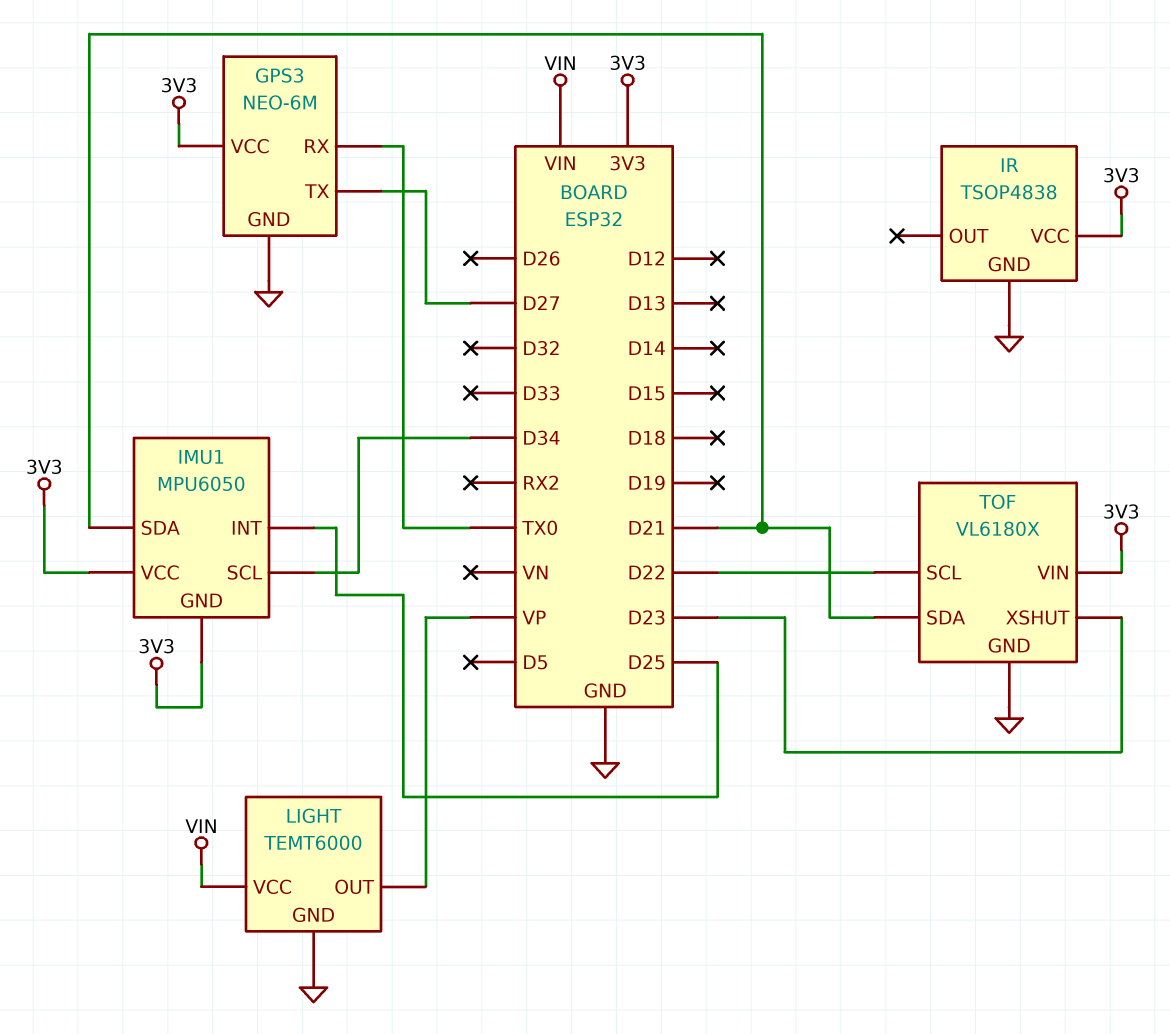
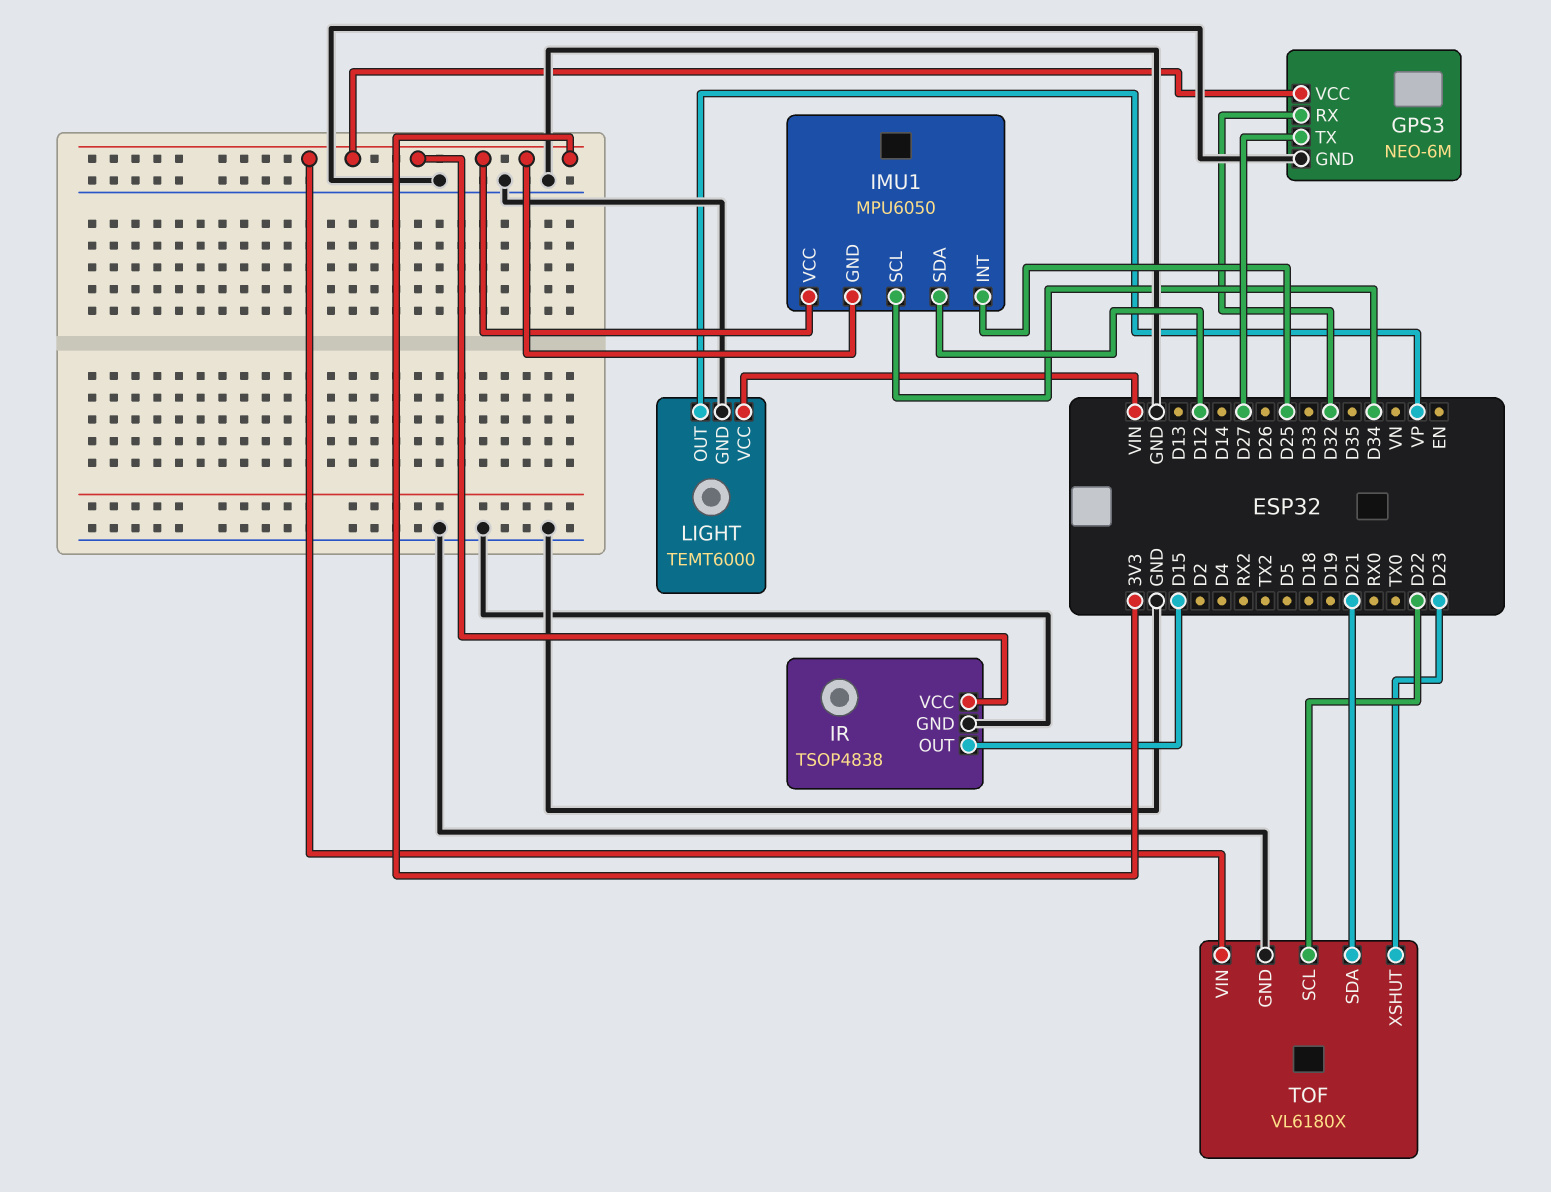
GPS3 pin RX: TX0 -> D32
IMU1 pin SDA: D21 -> D12
IR pin OUT: none -> D15

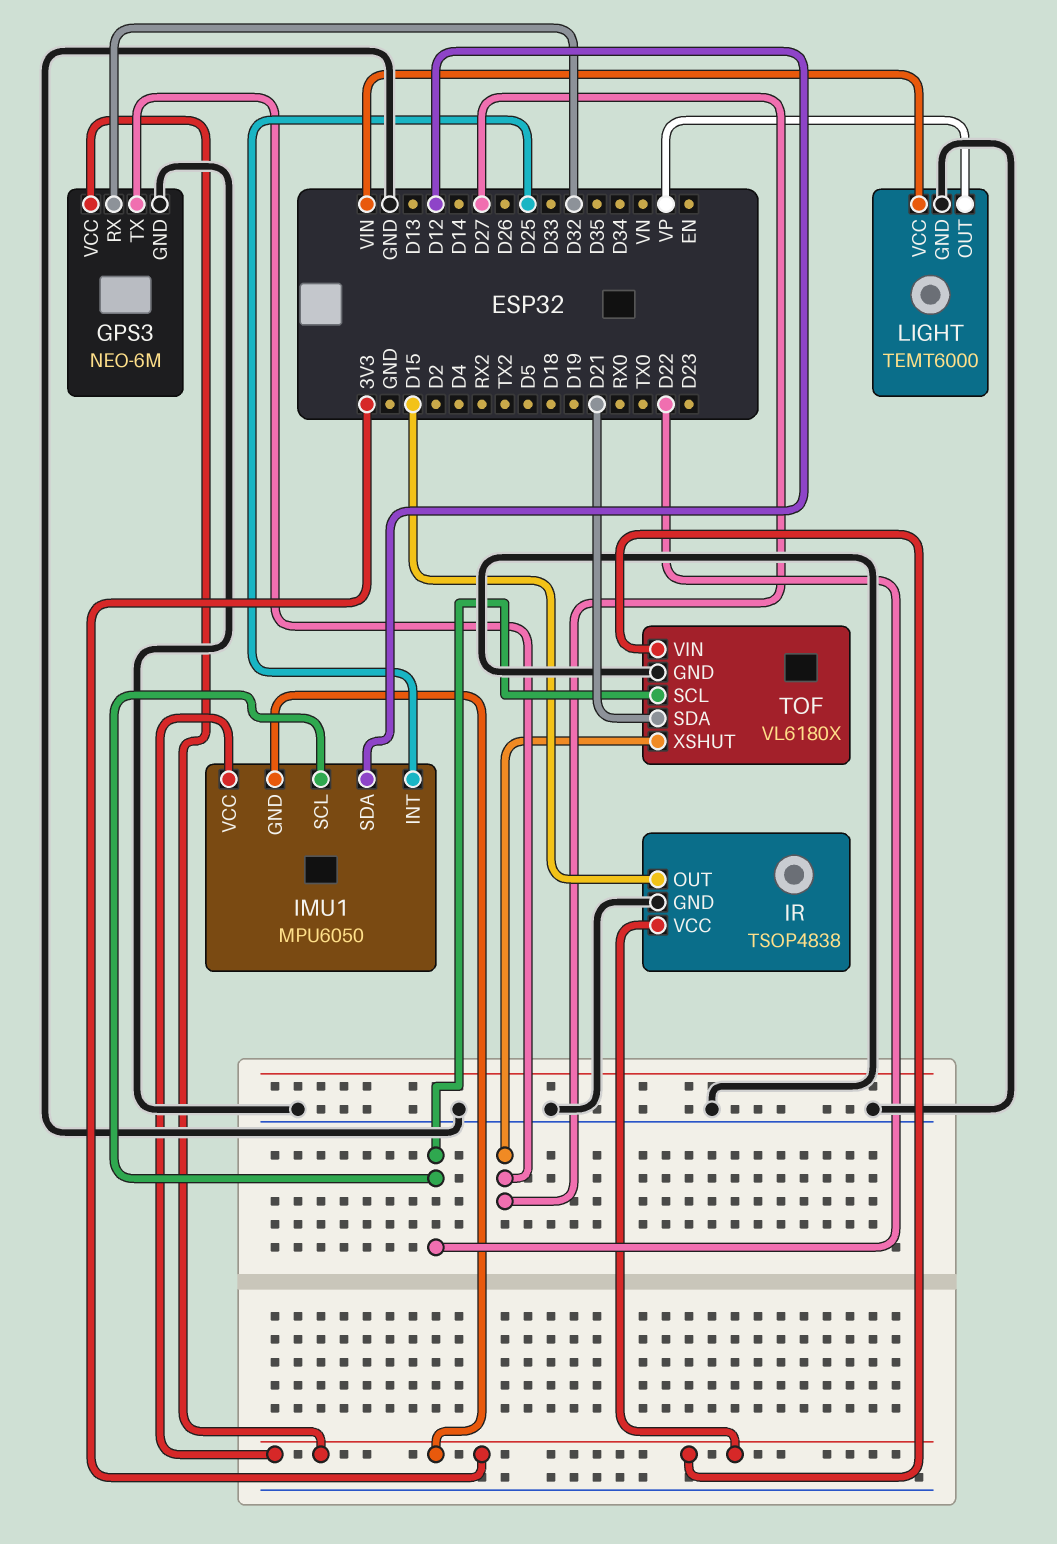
IMU1 pin SCL: D34 -> D22
TOF pin XSHUT: D23 -> D27

